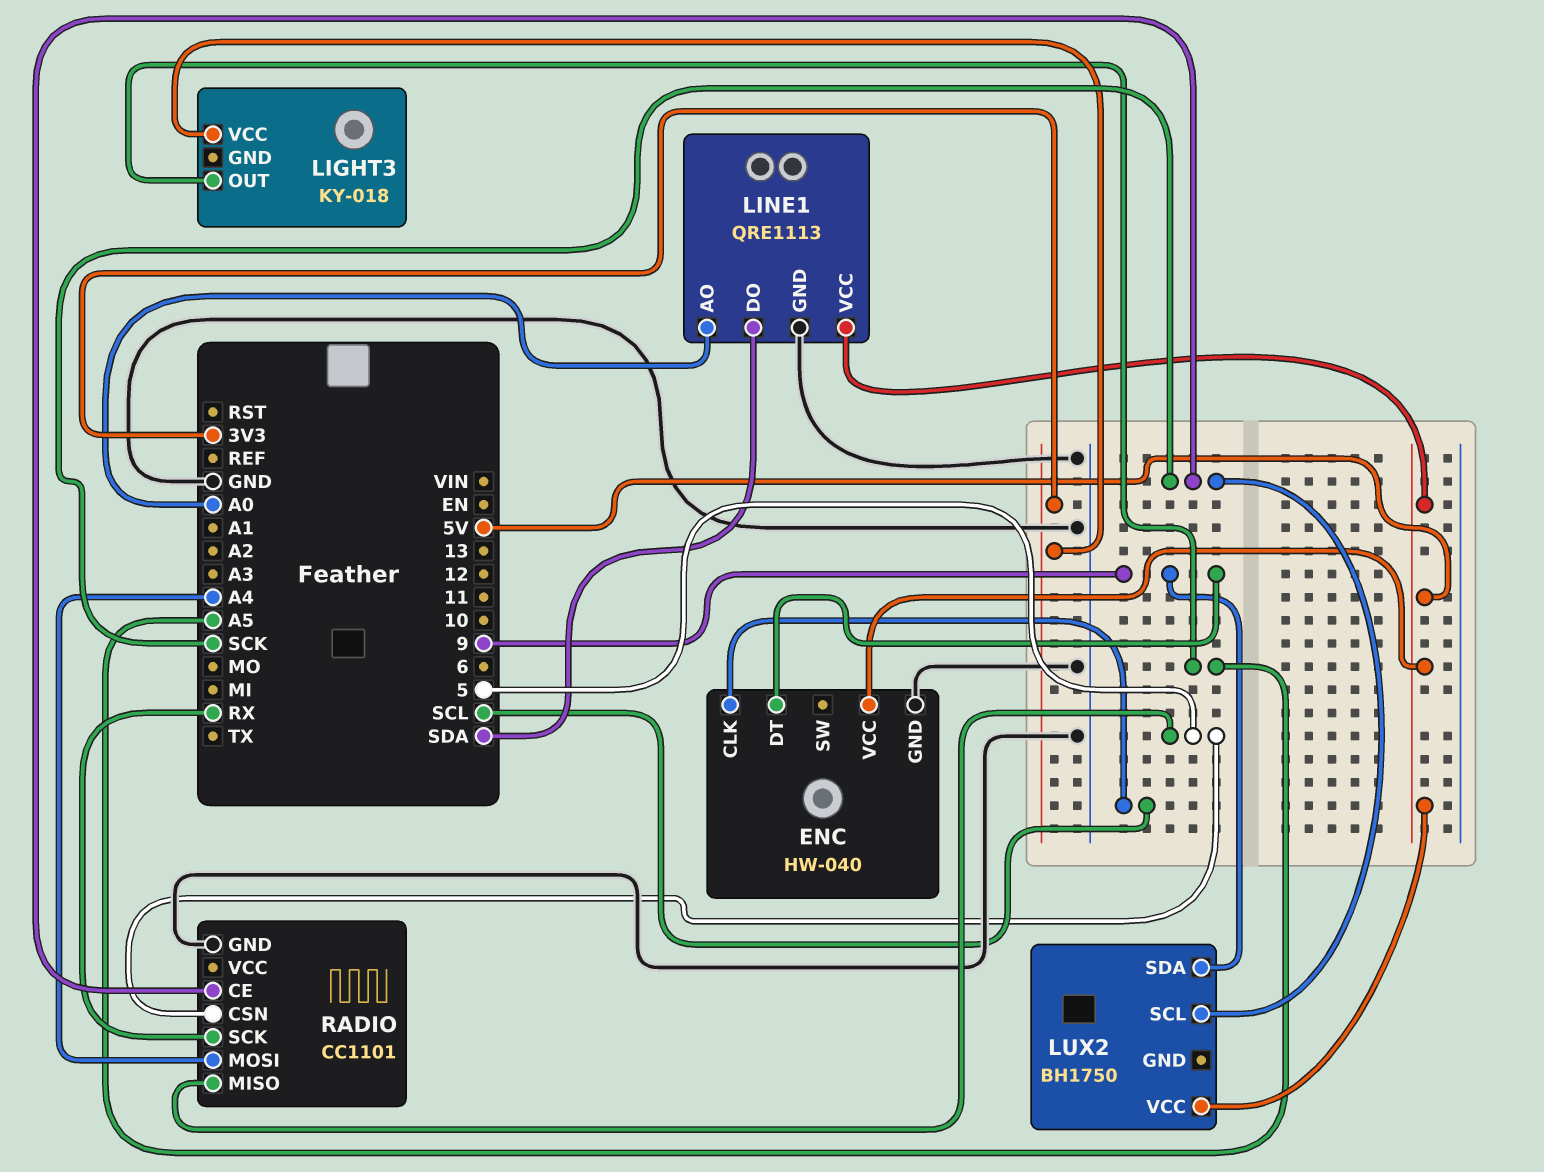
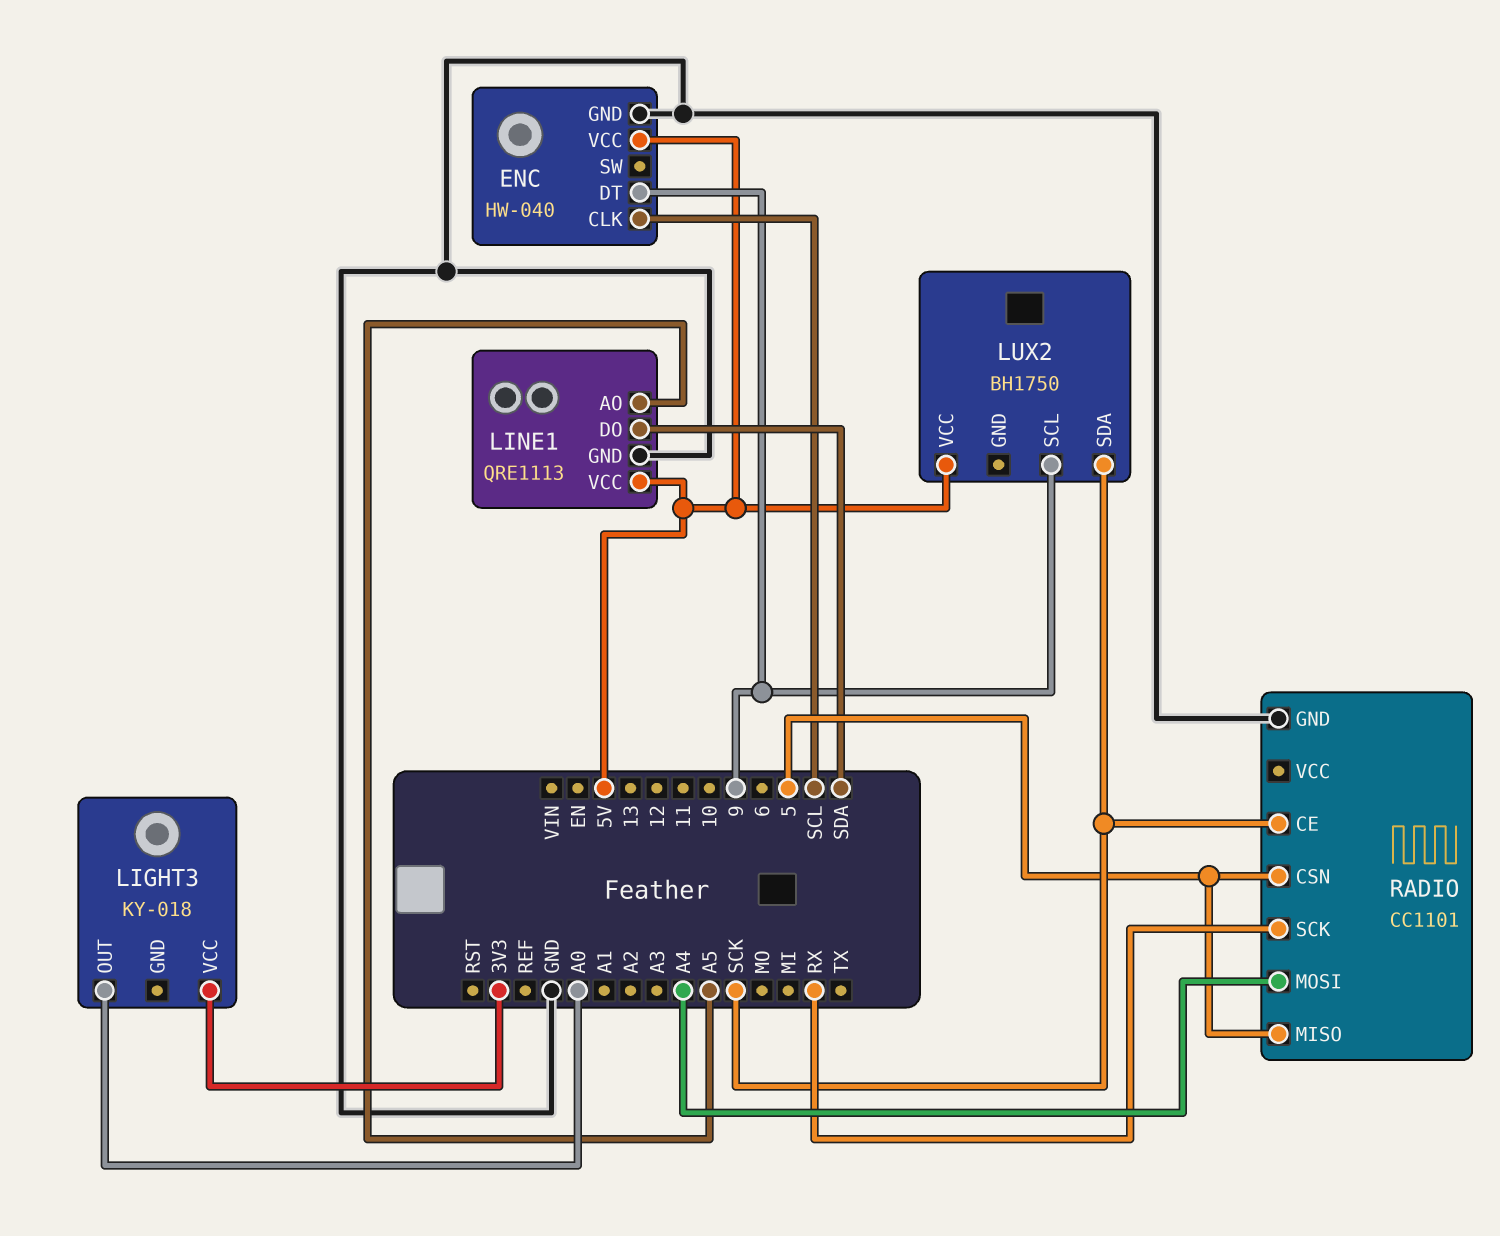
LIGHT3 pin OUT: A5 -> A0
LINE1 pin AO: A0 -> A5
LUX2 pin SCL: SCK -> 9
LUX2 pin SDA: 9 -> SCK

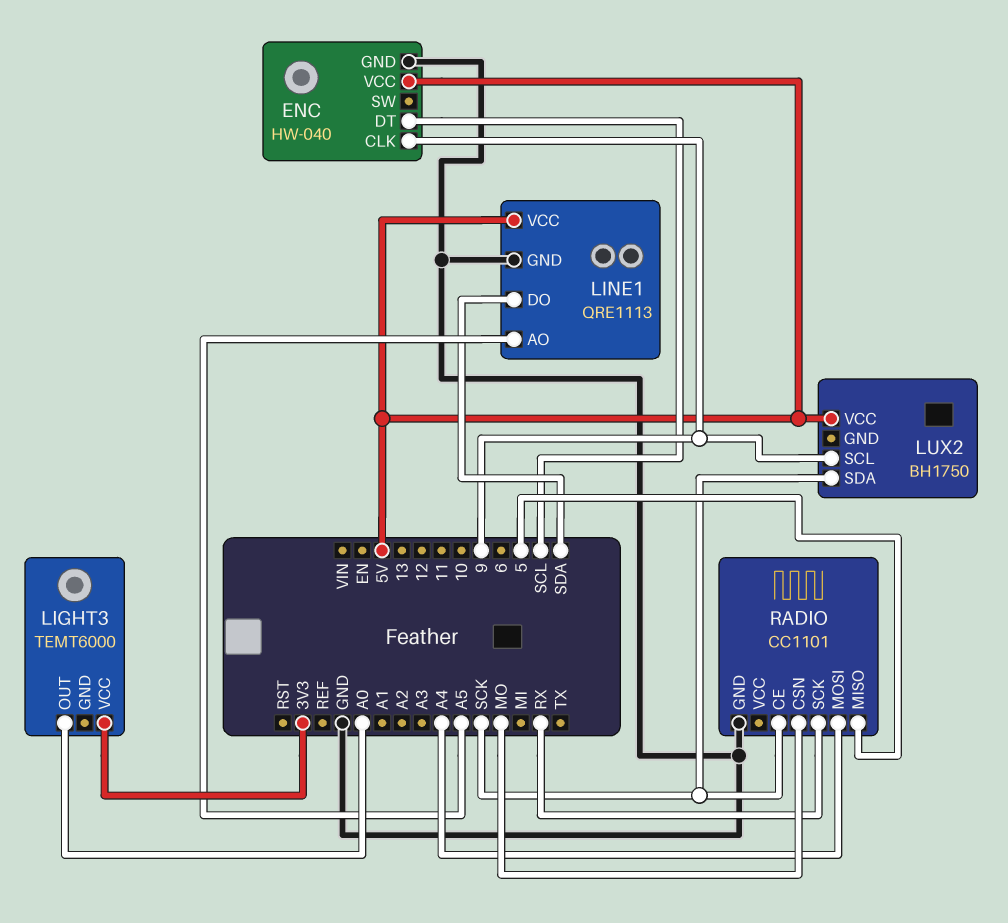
ENC pin CLK: SCL -> 9
ENC pin DT: 9 -> SCL
LIGHT3: KY-018 -> TEMT6000
RADIO pin CSN: 5 -> MO

